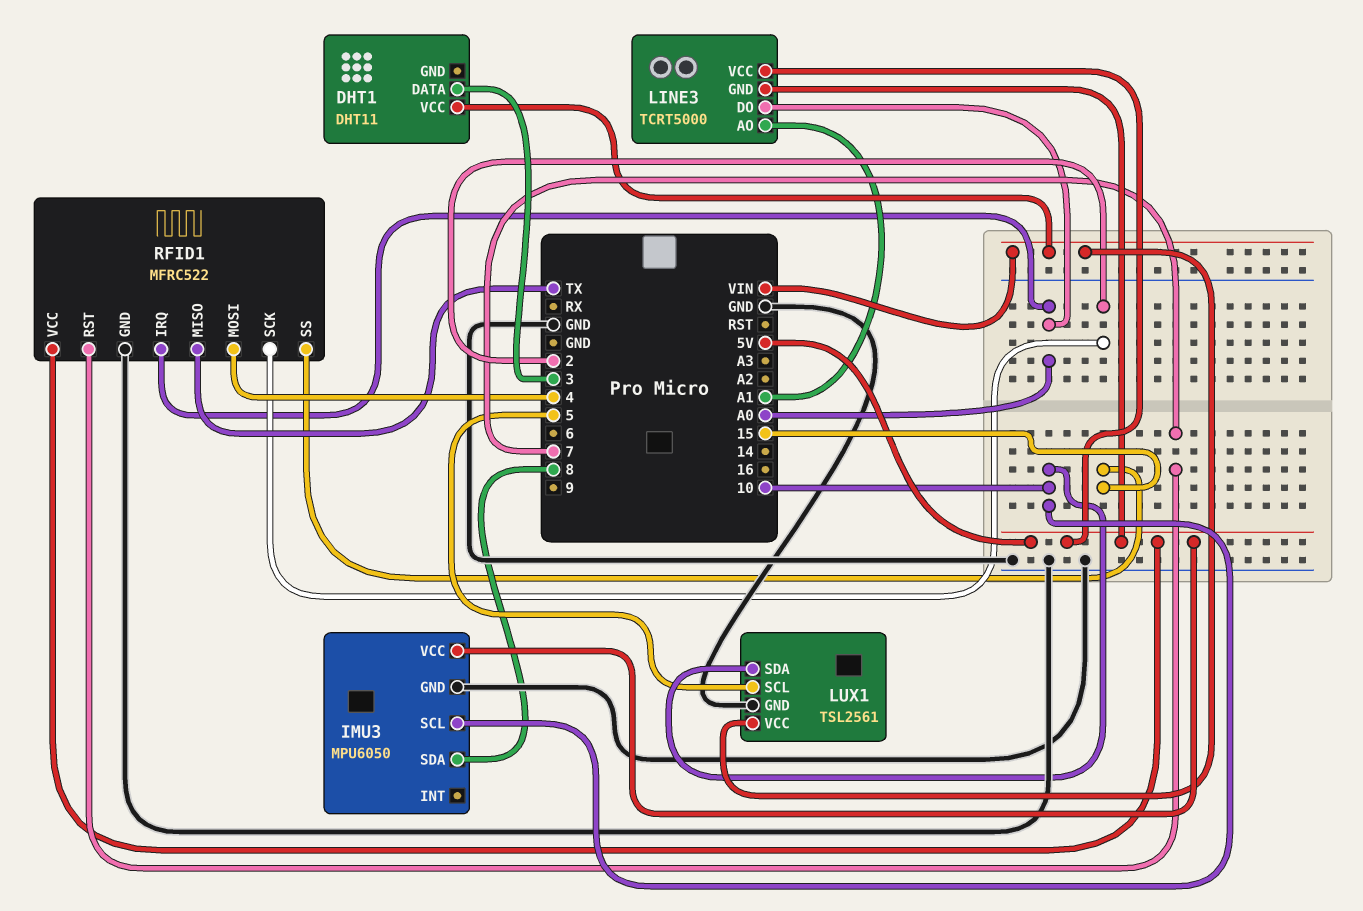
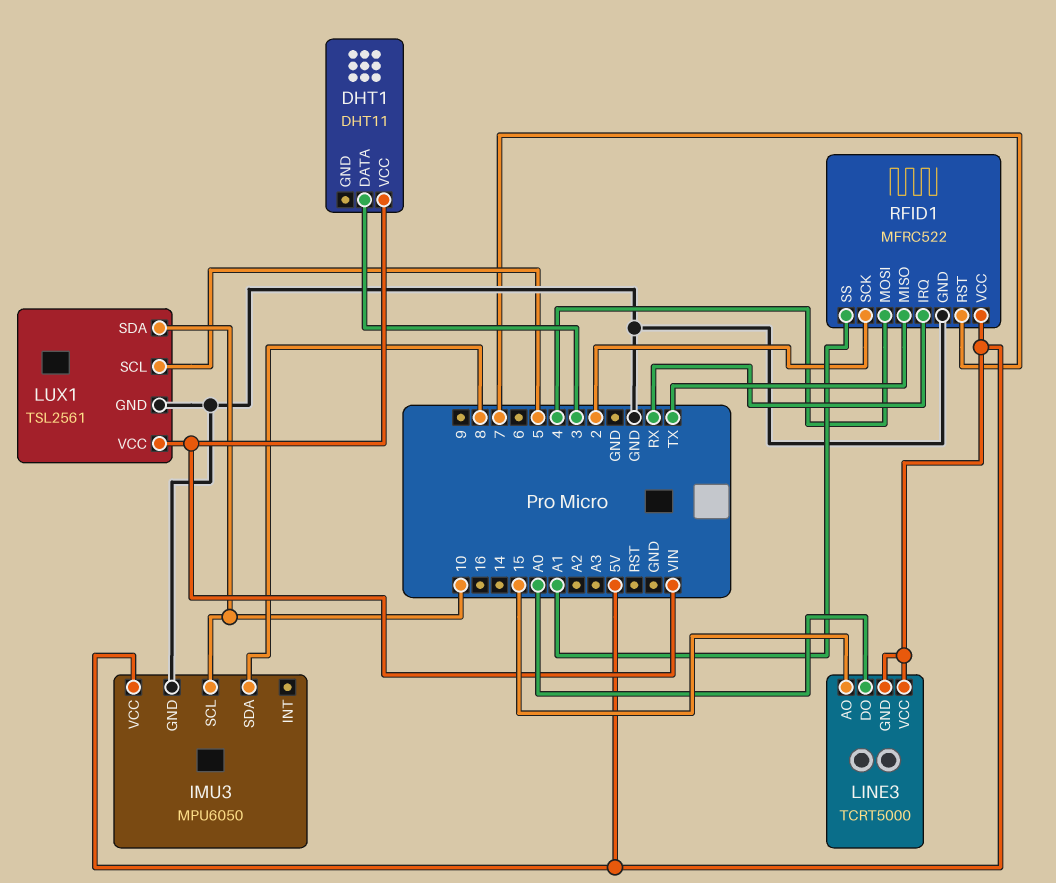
LINE3 pin AO: A1 -> 15
RFID1 pin IRQ: A0 -> RX
RFID1 pin SS: 15 -> A1

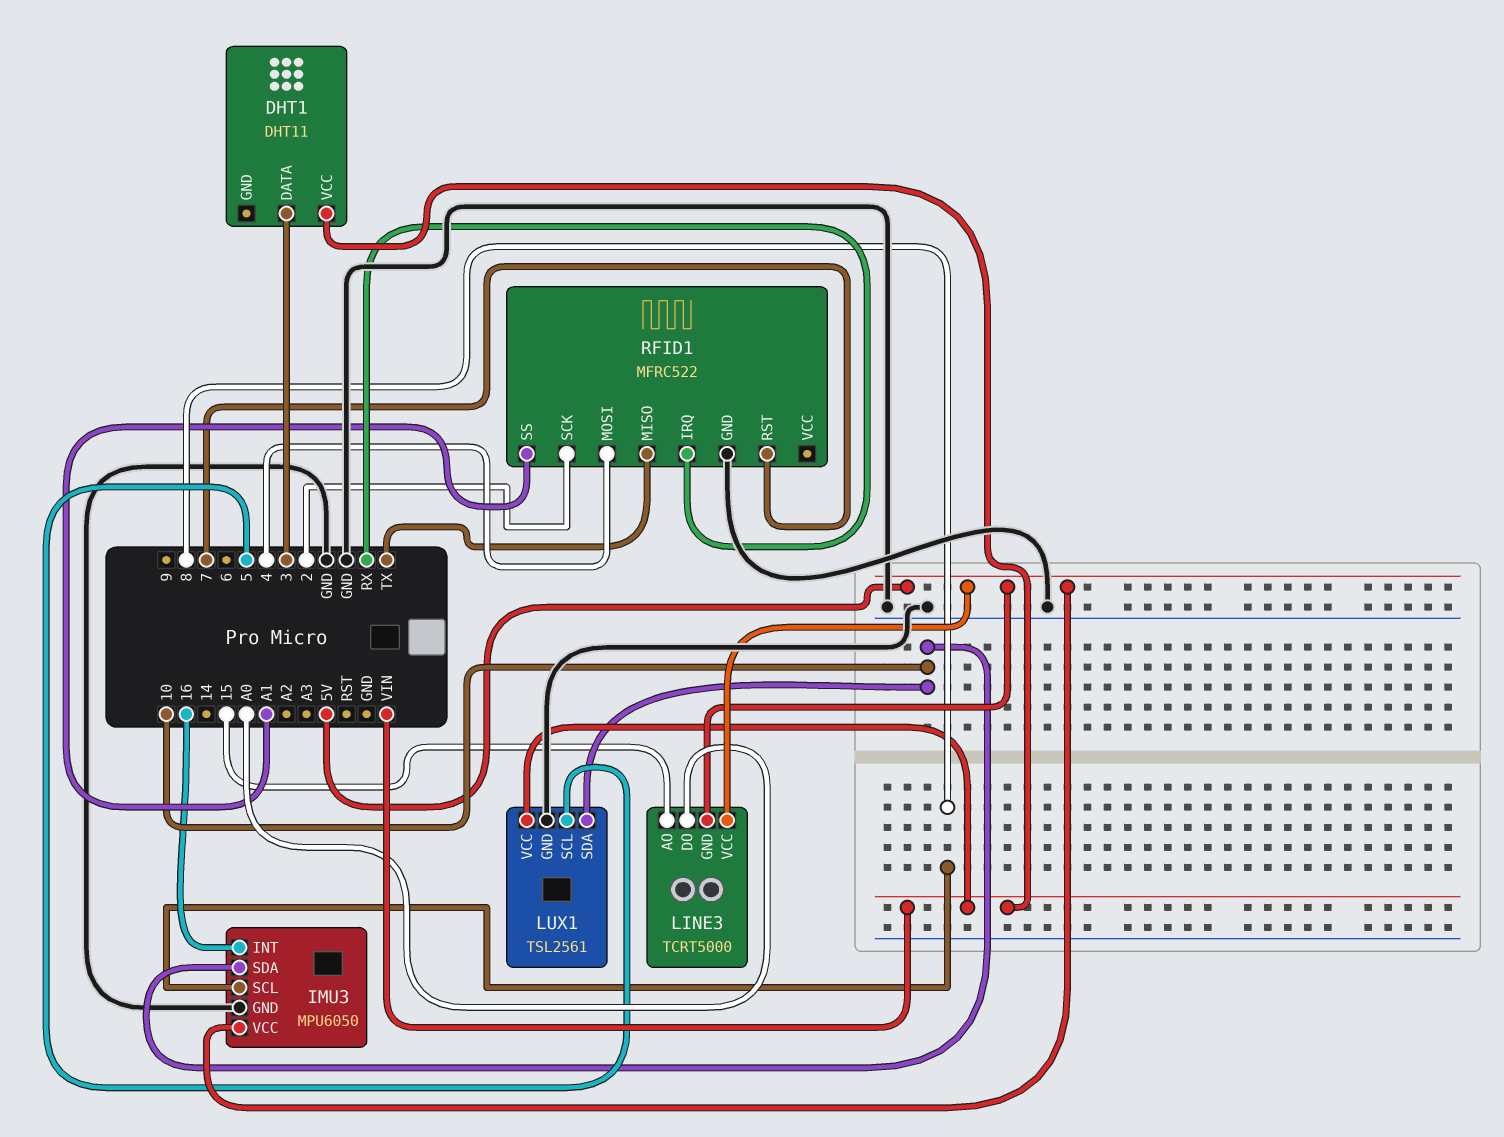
IMU3 pin INT: none -> 16
IMU3 pin SCL: 10 -> 8
IMU3 pin SDA: 8 -> 10
RFID1 pin VCC: 5V -> none

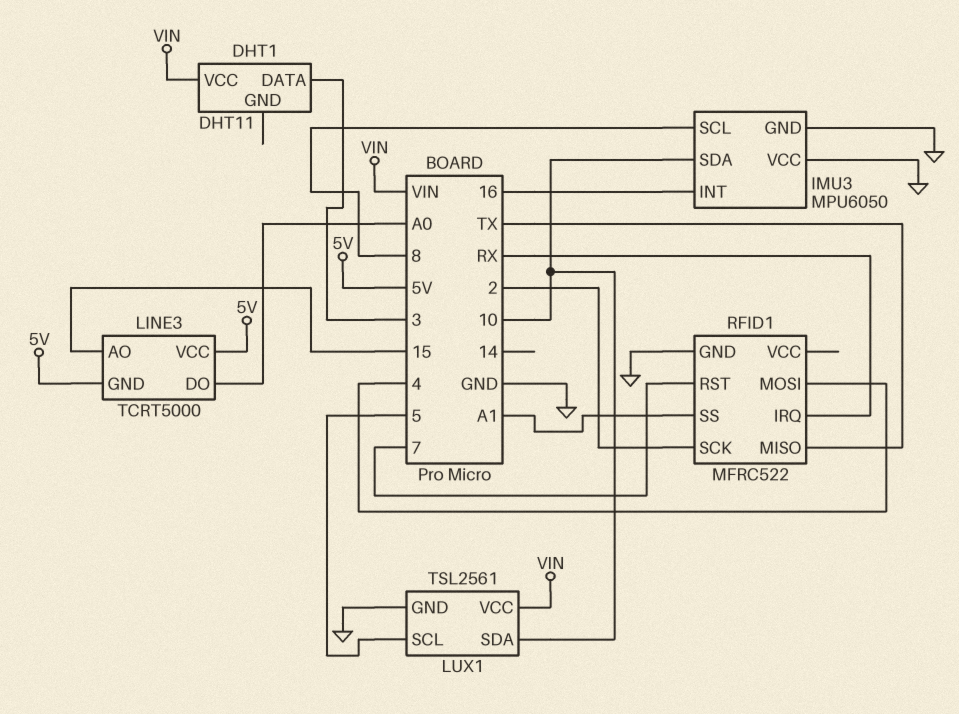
IMU3 pin VCC: 5V -> GND

